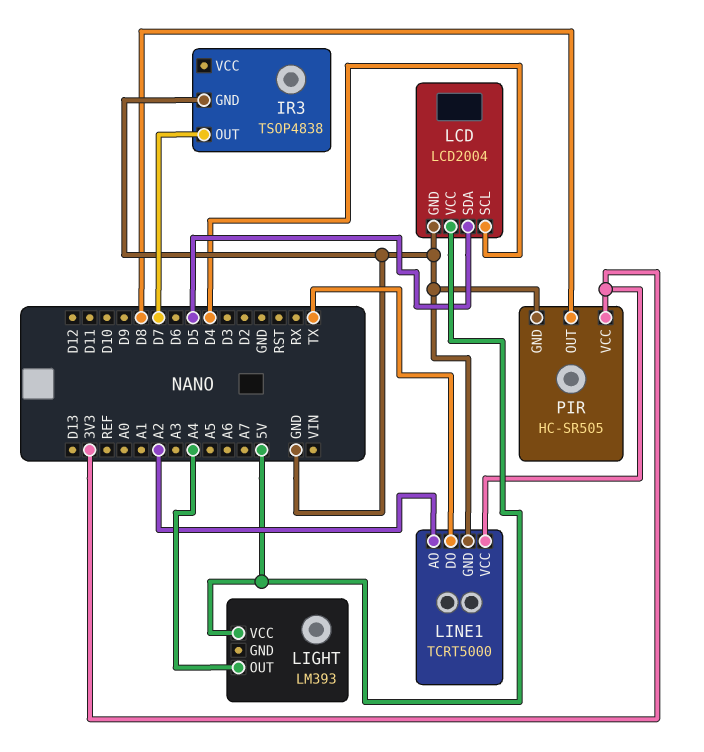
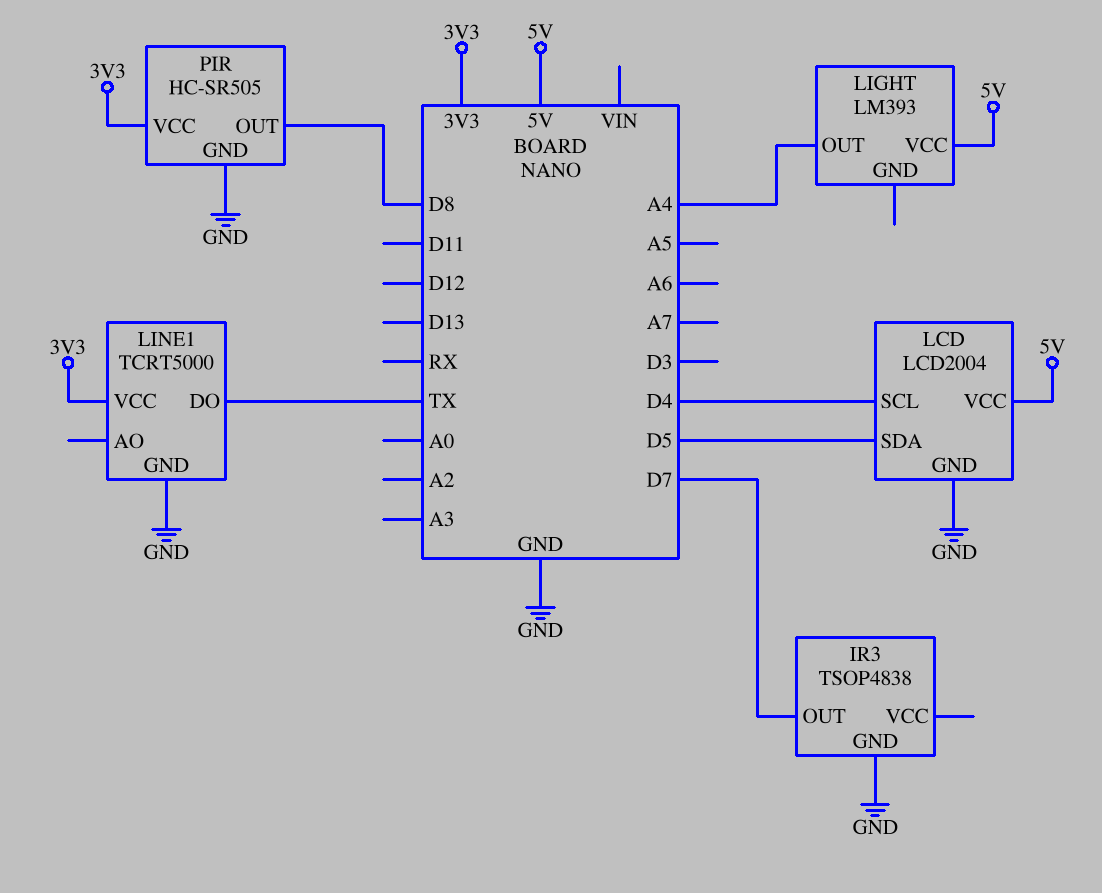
LINE1 pin AO: A2 -> none

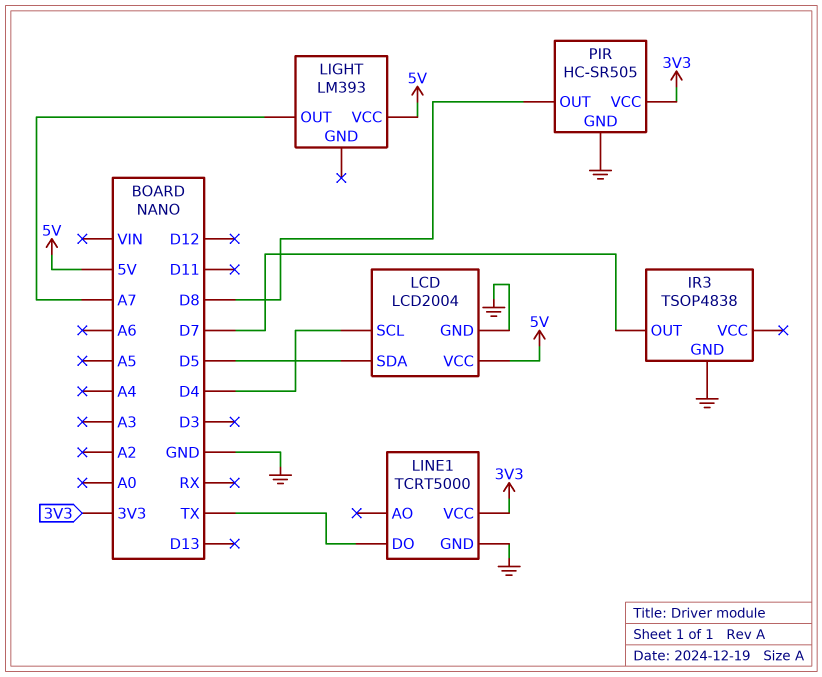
LIGHT pin OUT: A4 -> A7

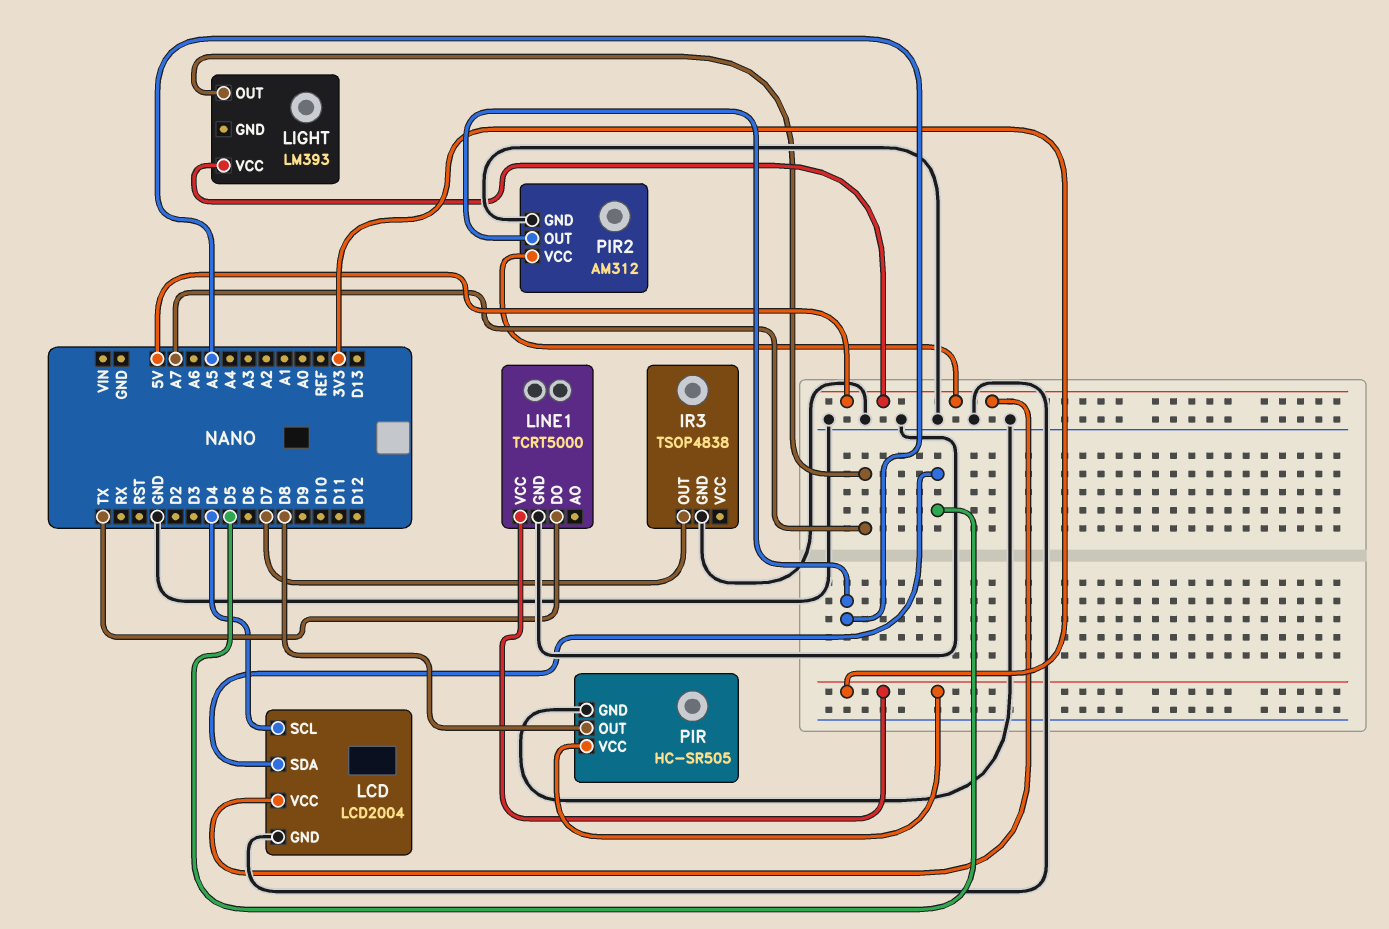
PIR2: none -> AM312
PIR2 pin GND: none -> GND
PIR2 pin OUT: none -> A5
PIR2 pin VCC: none -> 5V

